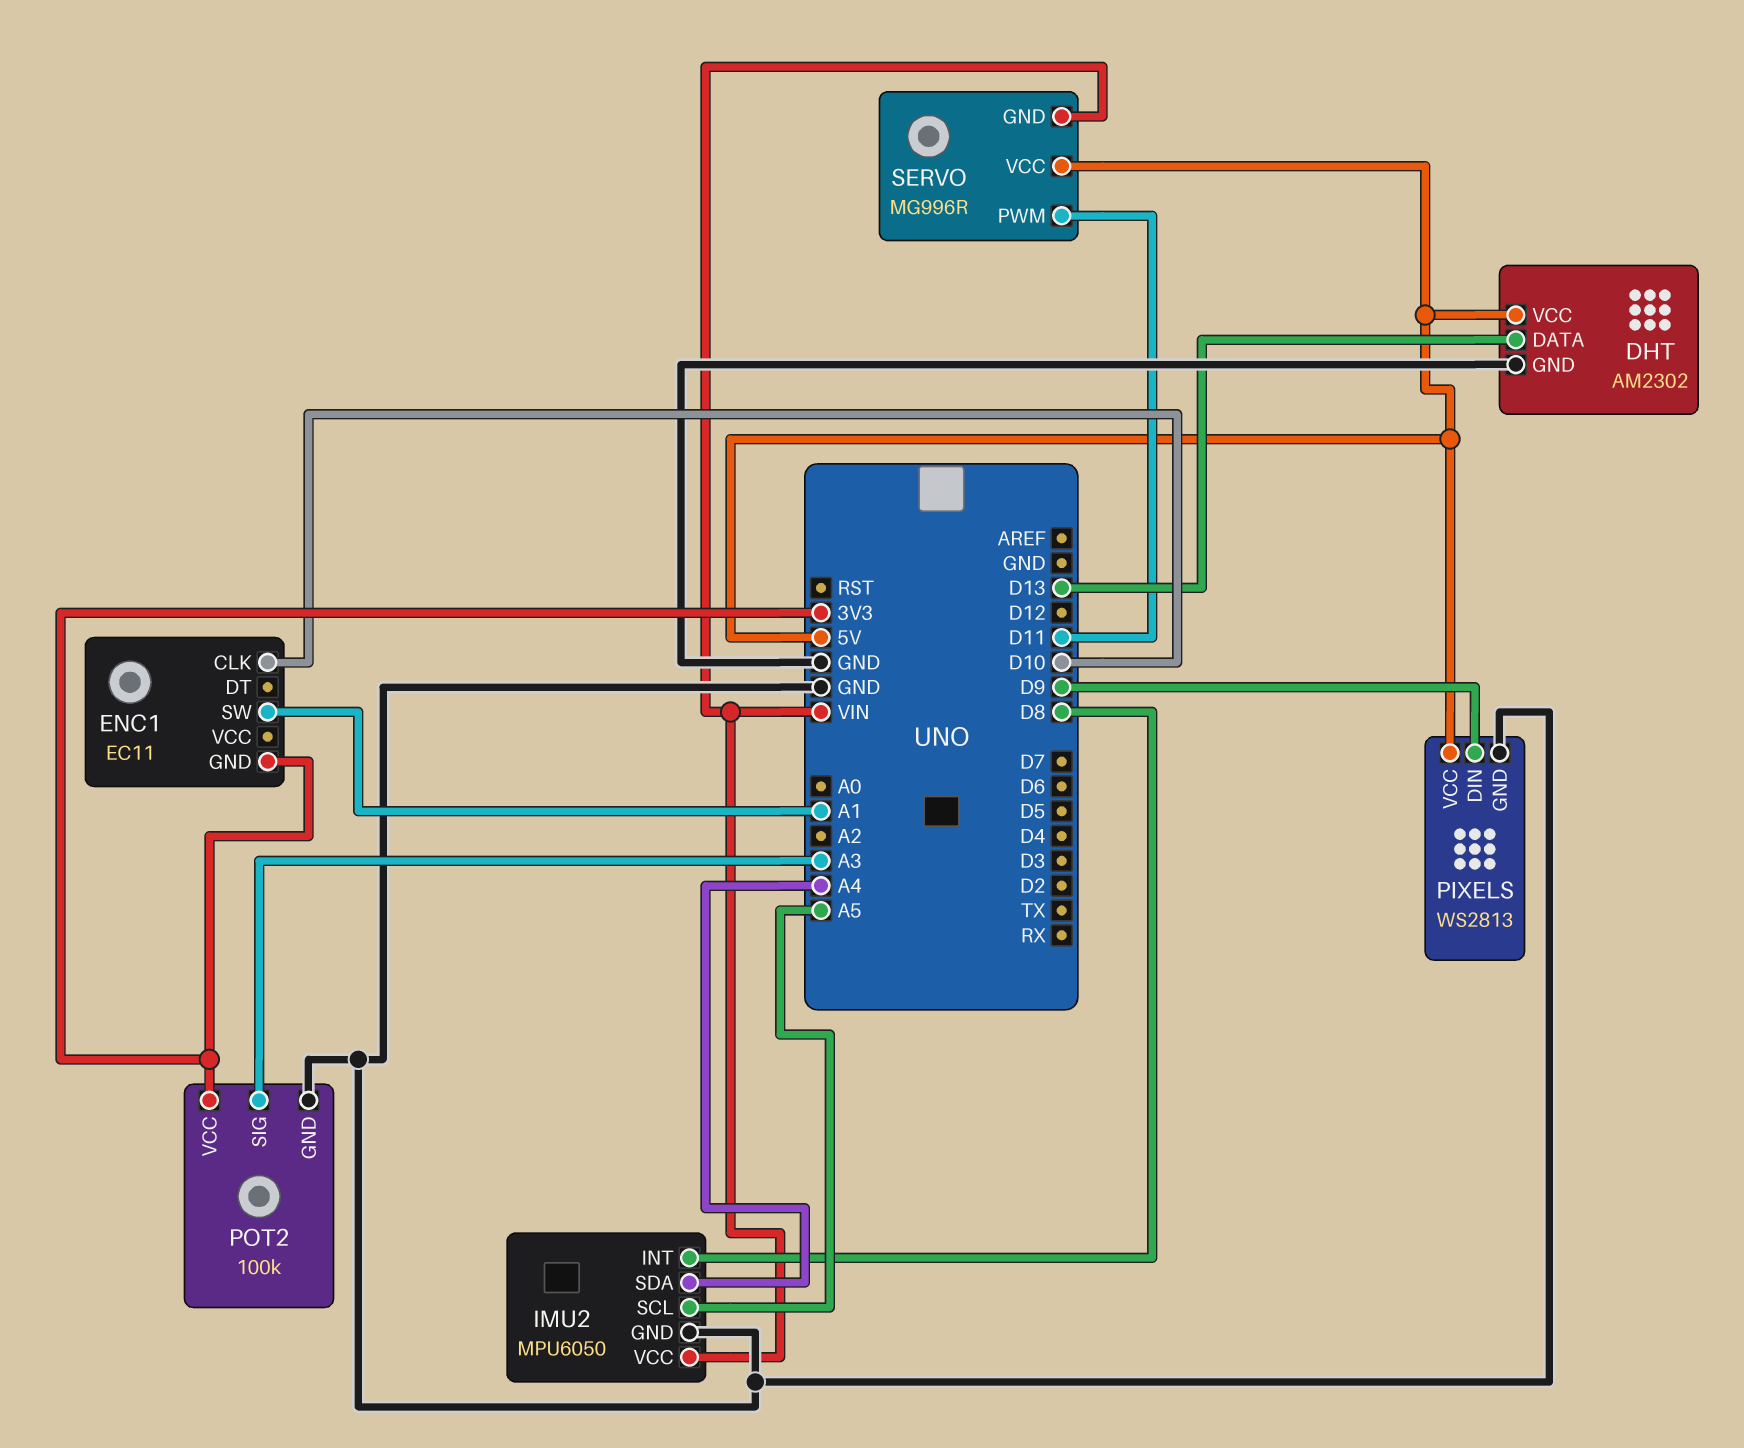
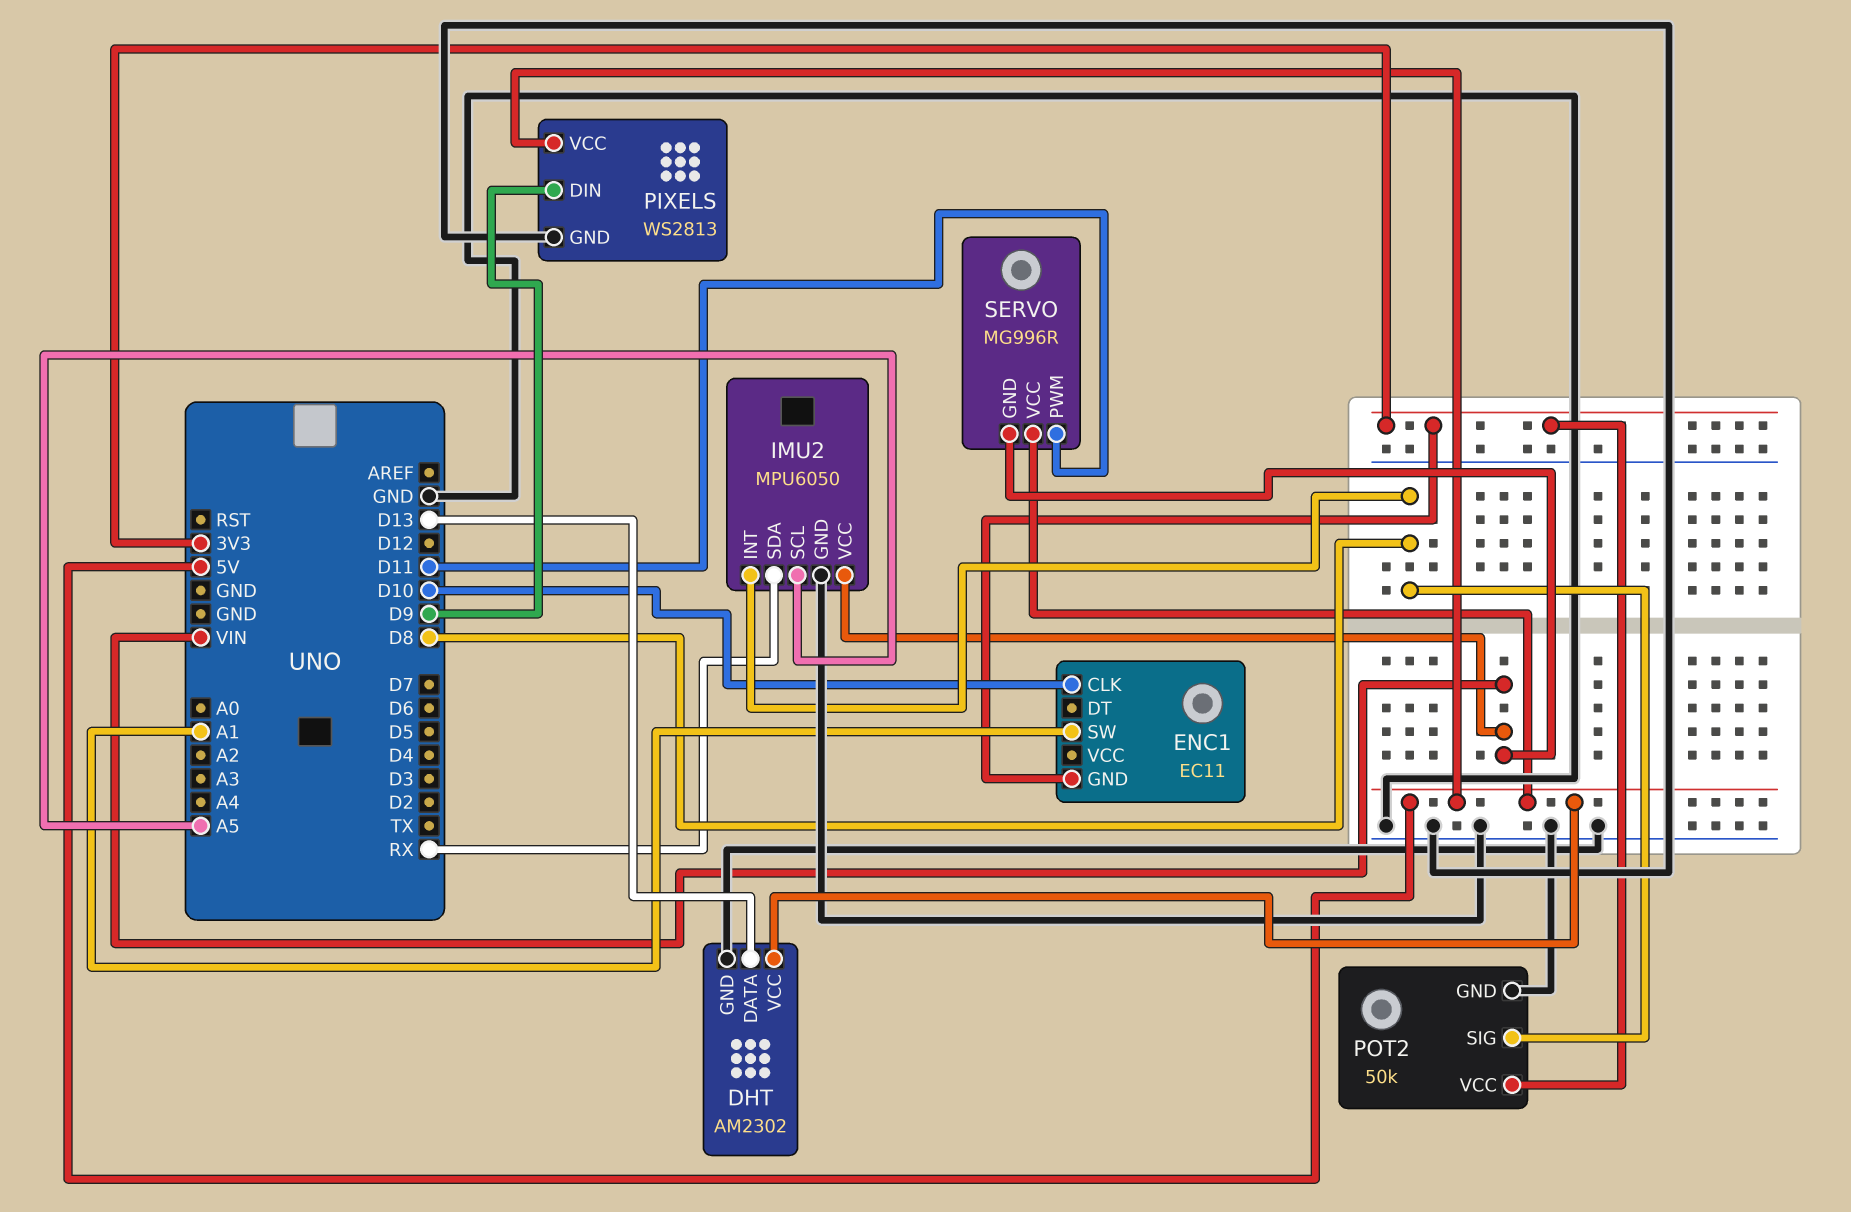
IMU2 pin SDA: A4 -> RX
POT2: 100k -> 50k
POT2 pin SIG: A3 -> D8

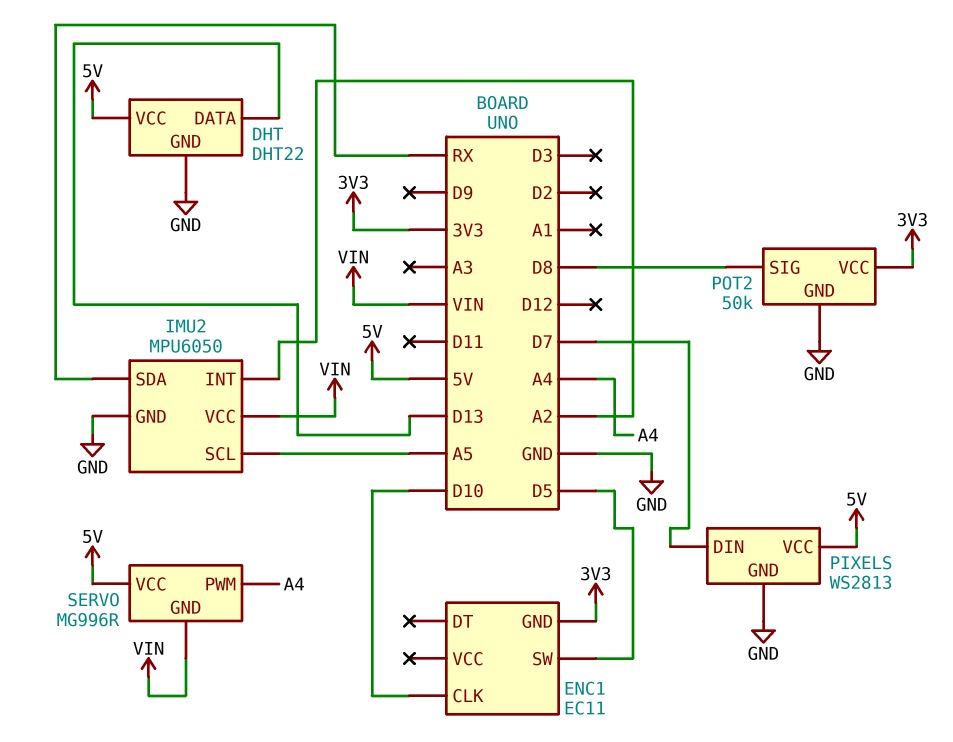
DHT: AM2302 -> DHT22
ENC1 pin SW: A1 -> D5
IMU2 pin INT: D8 -> A2
PIXELS pin DIN: D9 -> D7
SERVO pin PWM: D11 -> A4

